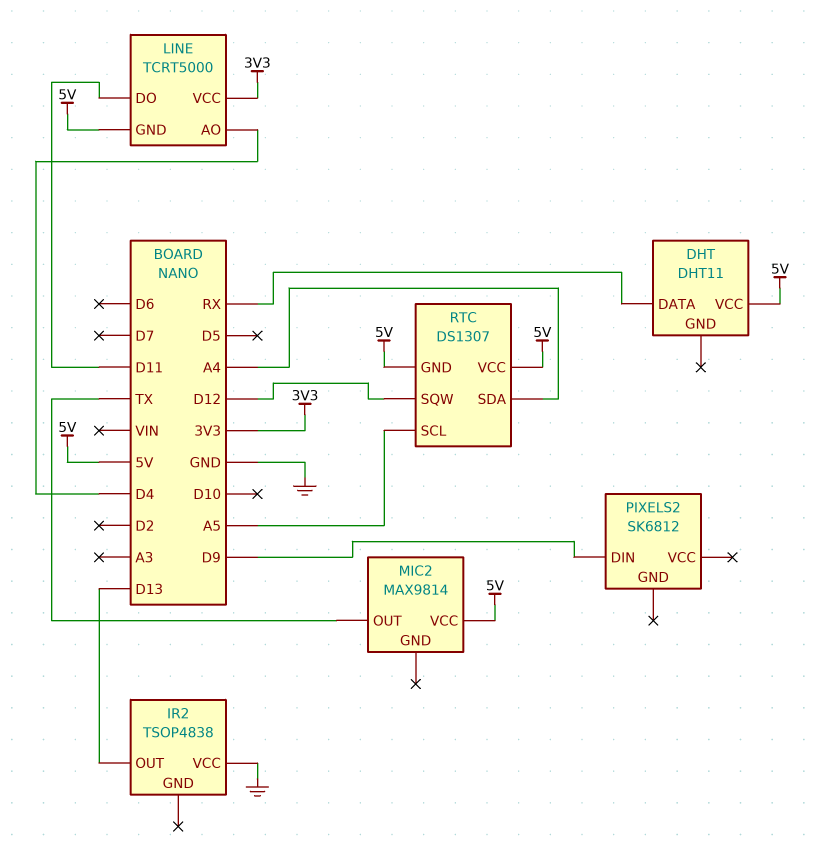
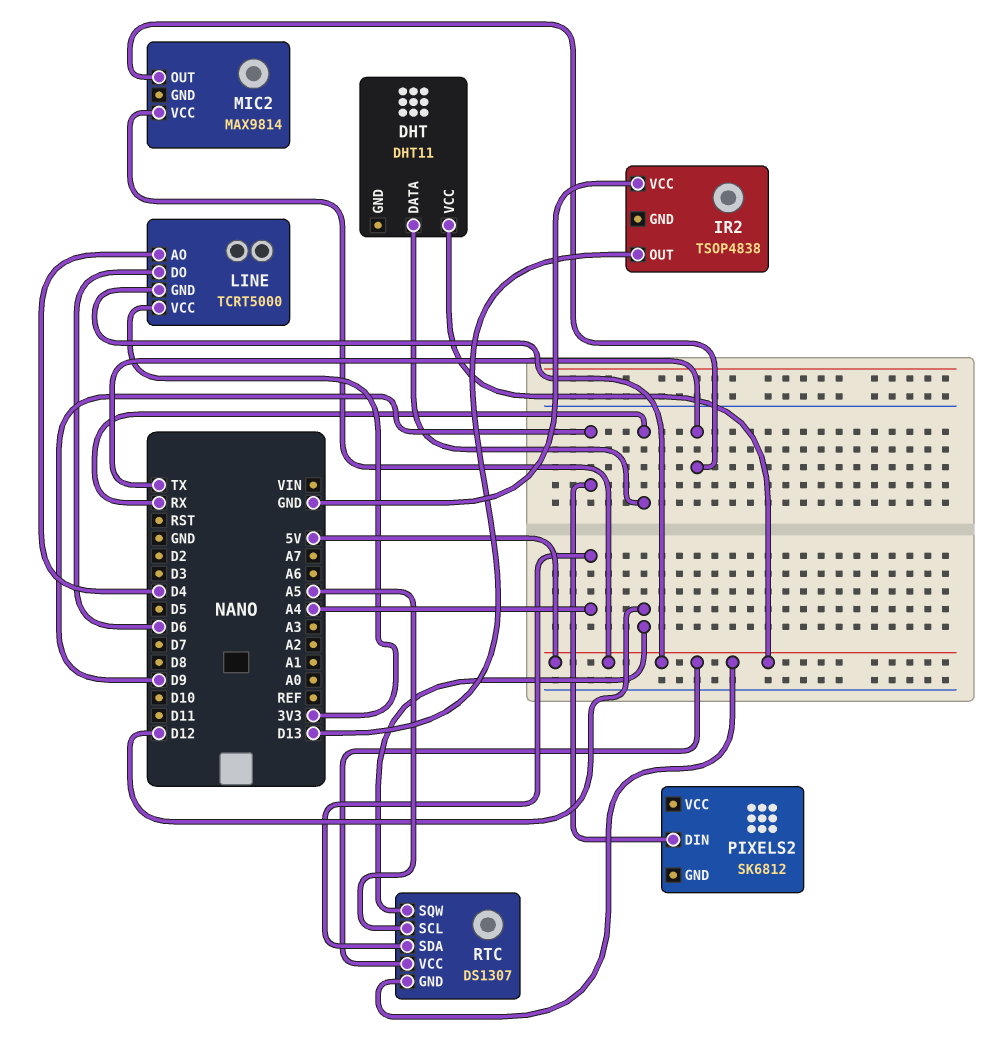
LINE pin DO: D11 -> D6

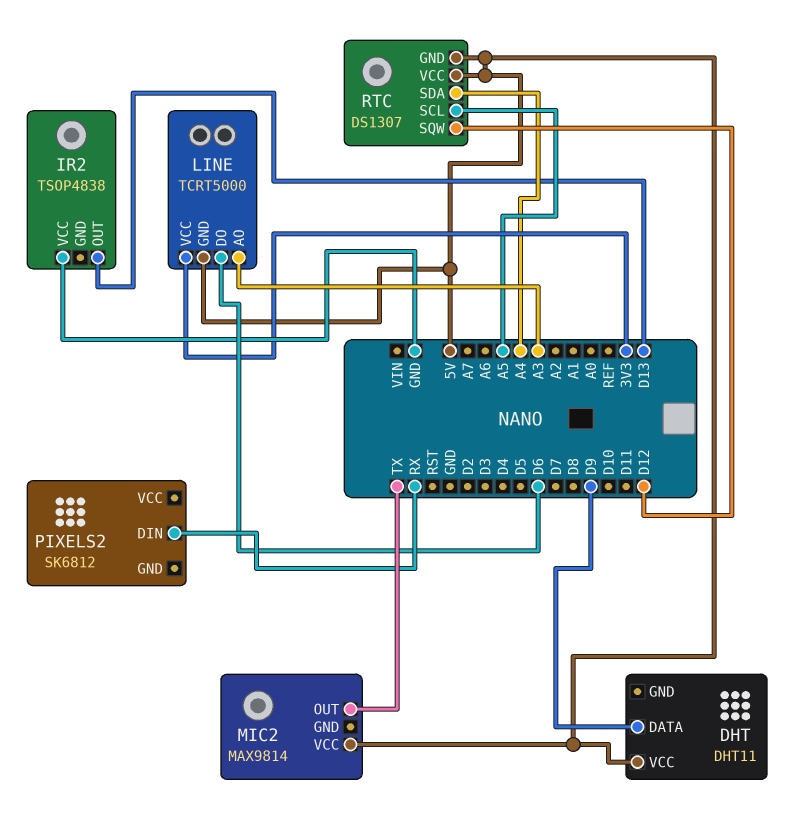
DHT pin DATA: RX -> D9
LINE pin AO: D4 -> A3
PIXELS2 pin DIN: D9 -> RX

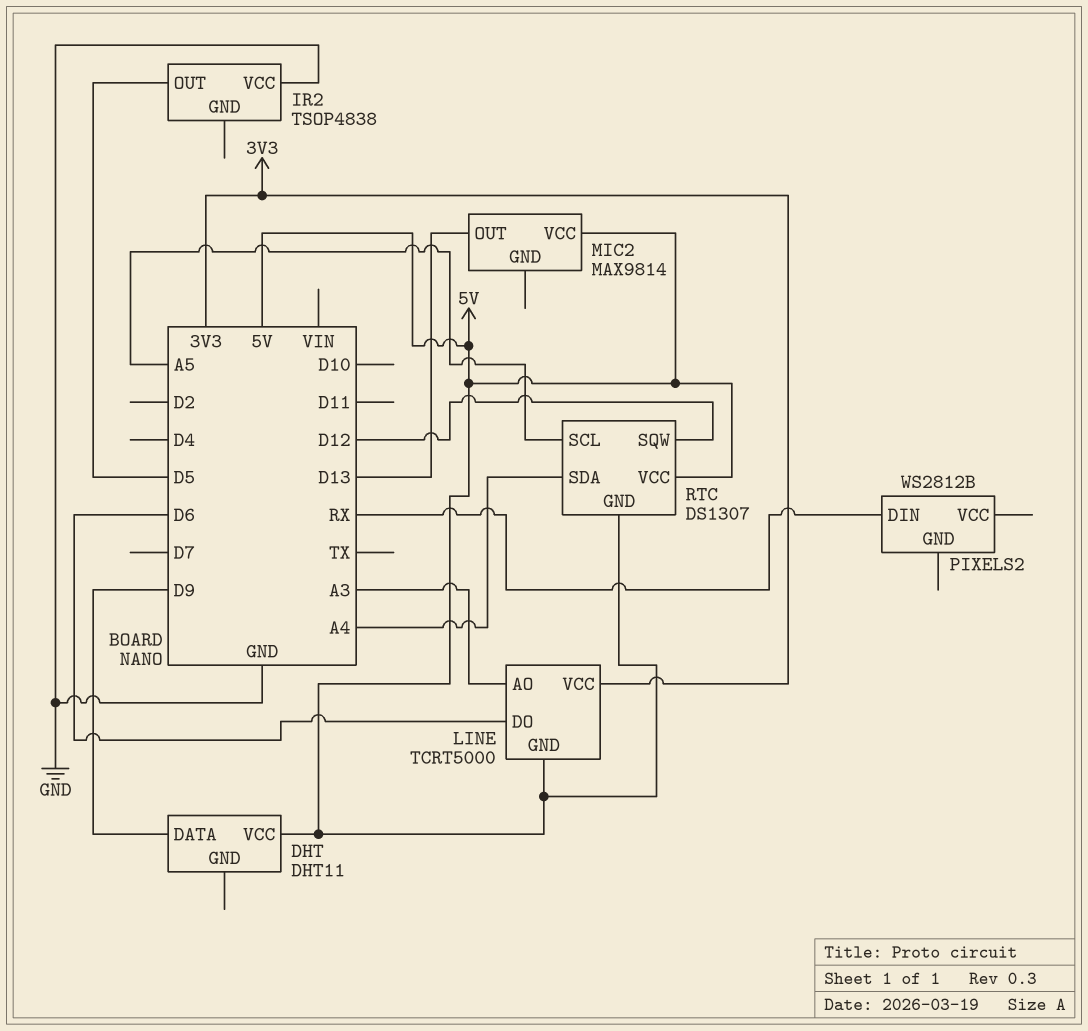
IR2 pin OUT: D13 -> D5
MIC2 pin OUT: TX -> D13
PIXELS2: SK6812 -> WS2812B

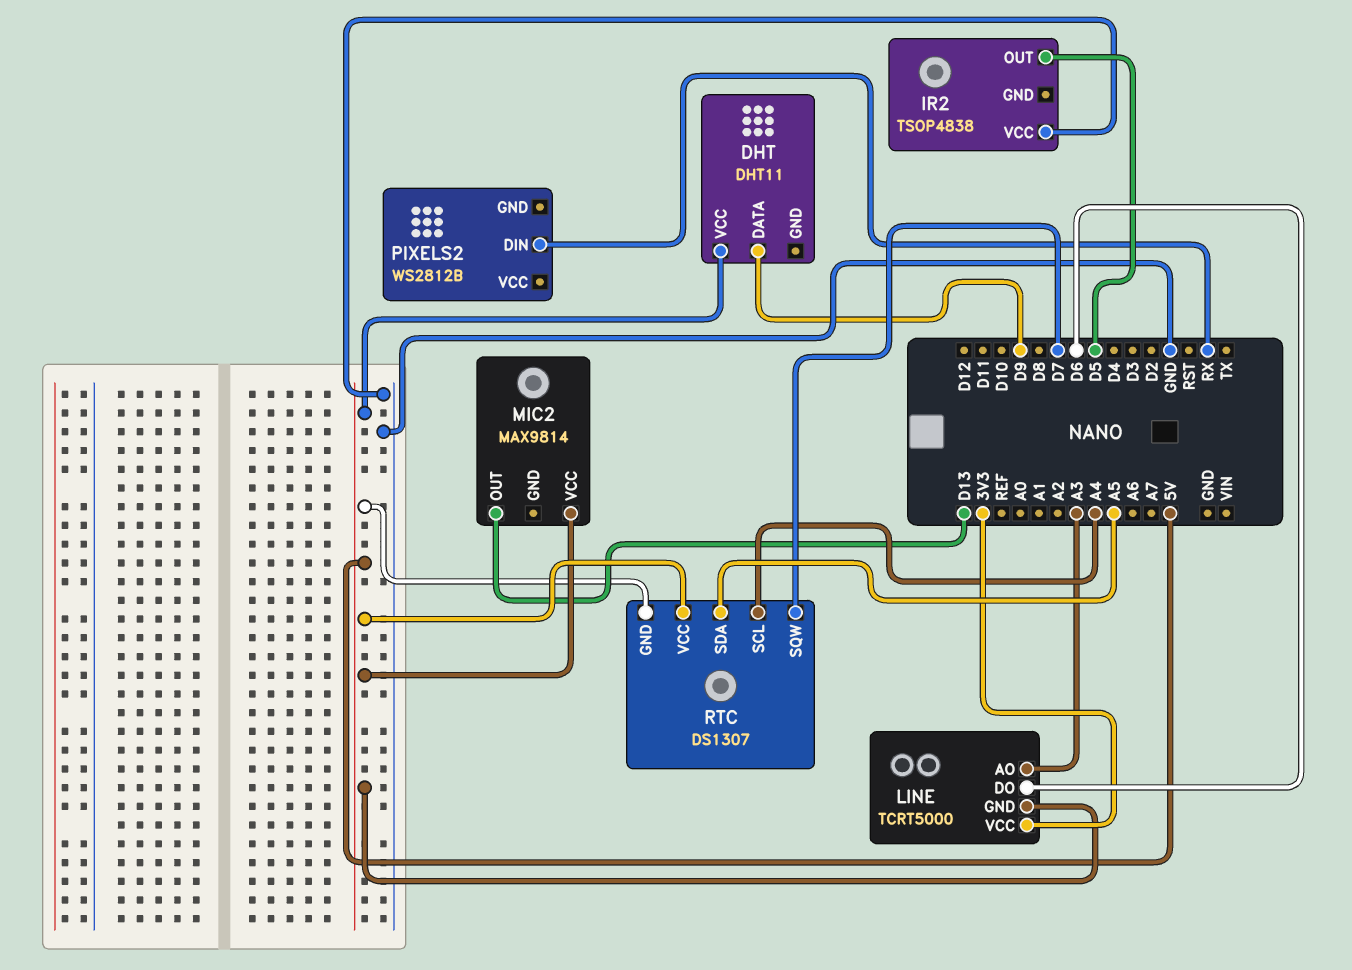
RTC pin SCL: A5 -> A4
RTC pin SDA: A4 -> A5
RTC pin SQW: D12 -> D7

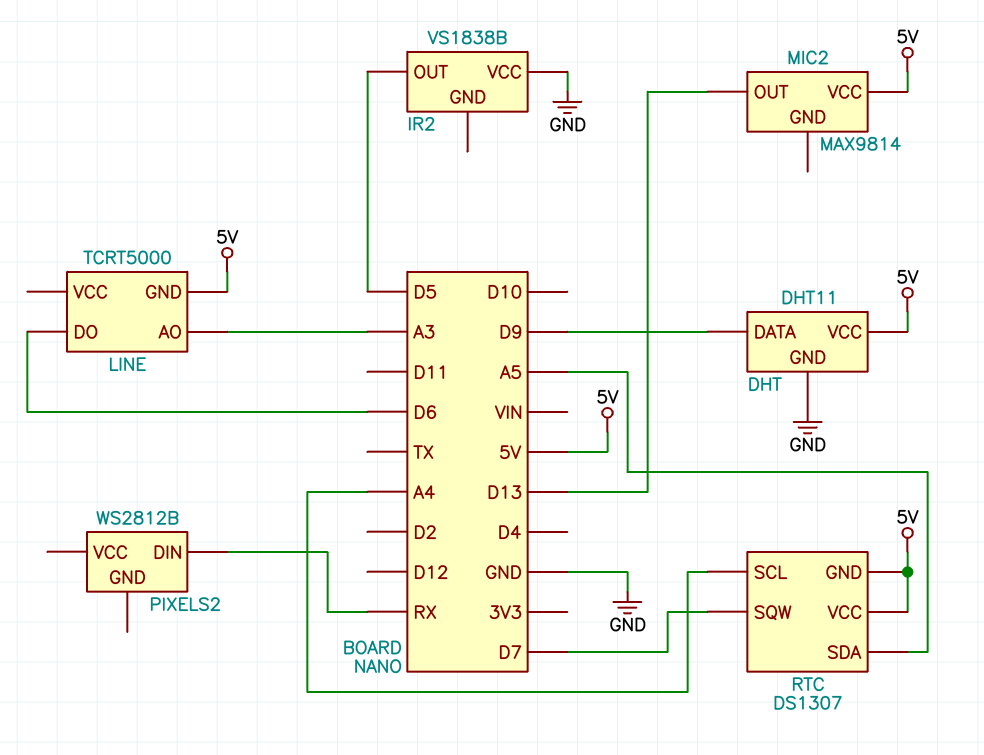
DHT pin GND: none -> GND
IR2: TSOP4838 -> VS1838B
LINE pin VCC: 3V3 -> none

